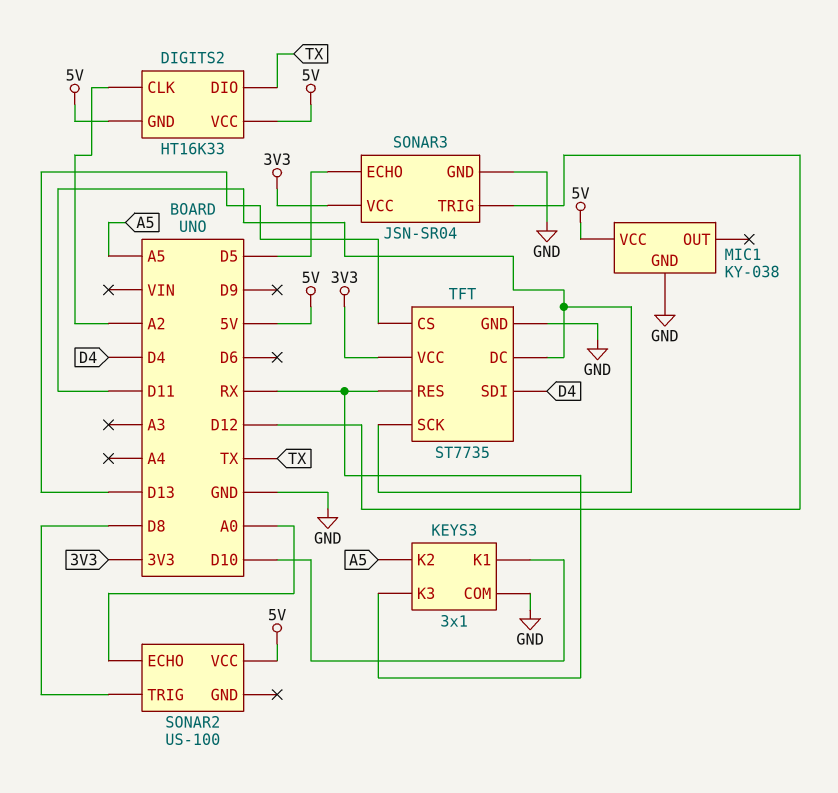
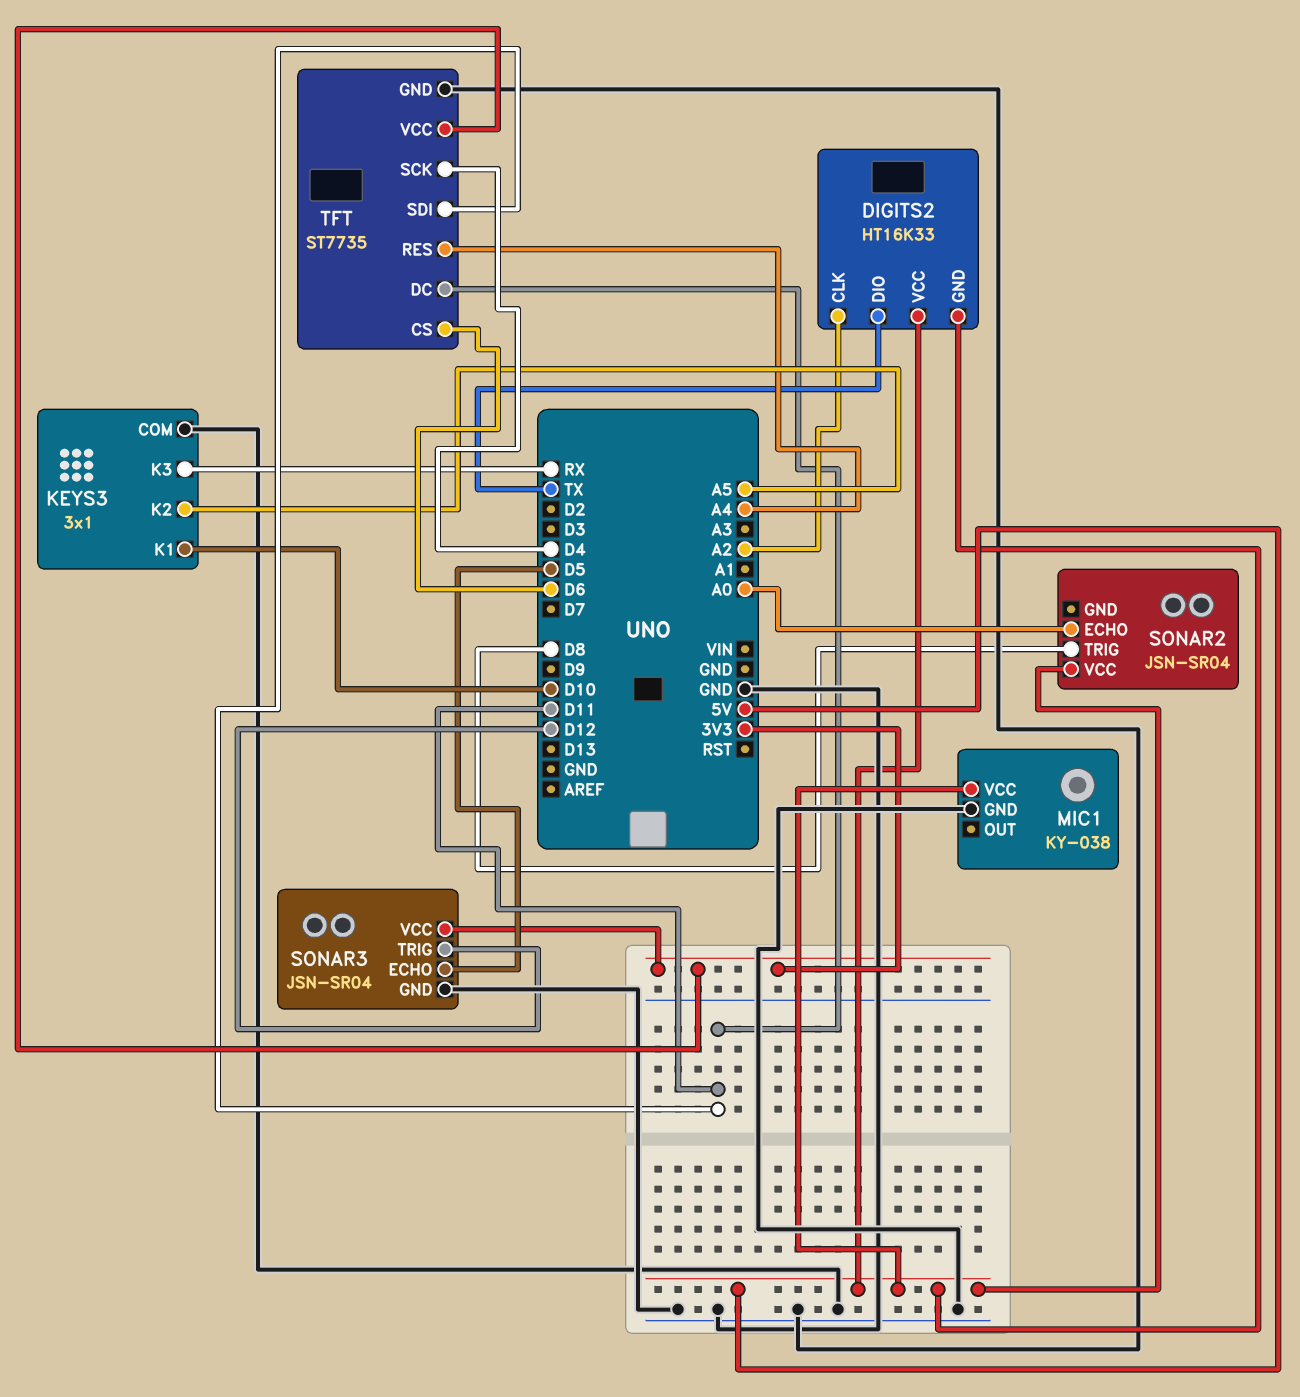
SONAR2: US-100 -> JSN-SR04
TFT pin CS: D13 -> D6
TFT pin RES: RX -> A4
TFT pin SCK: D11 -> D4
TFT pin SDI: D4 -> D11

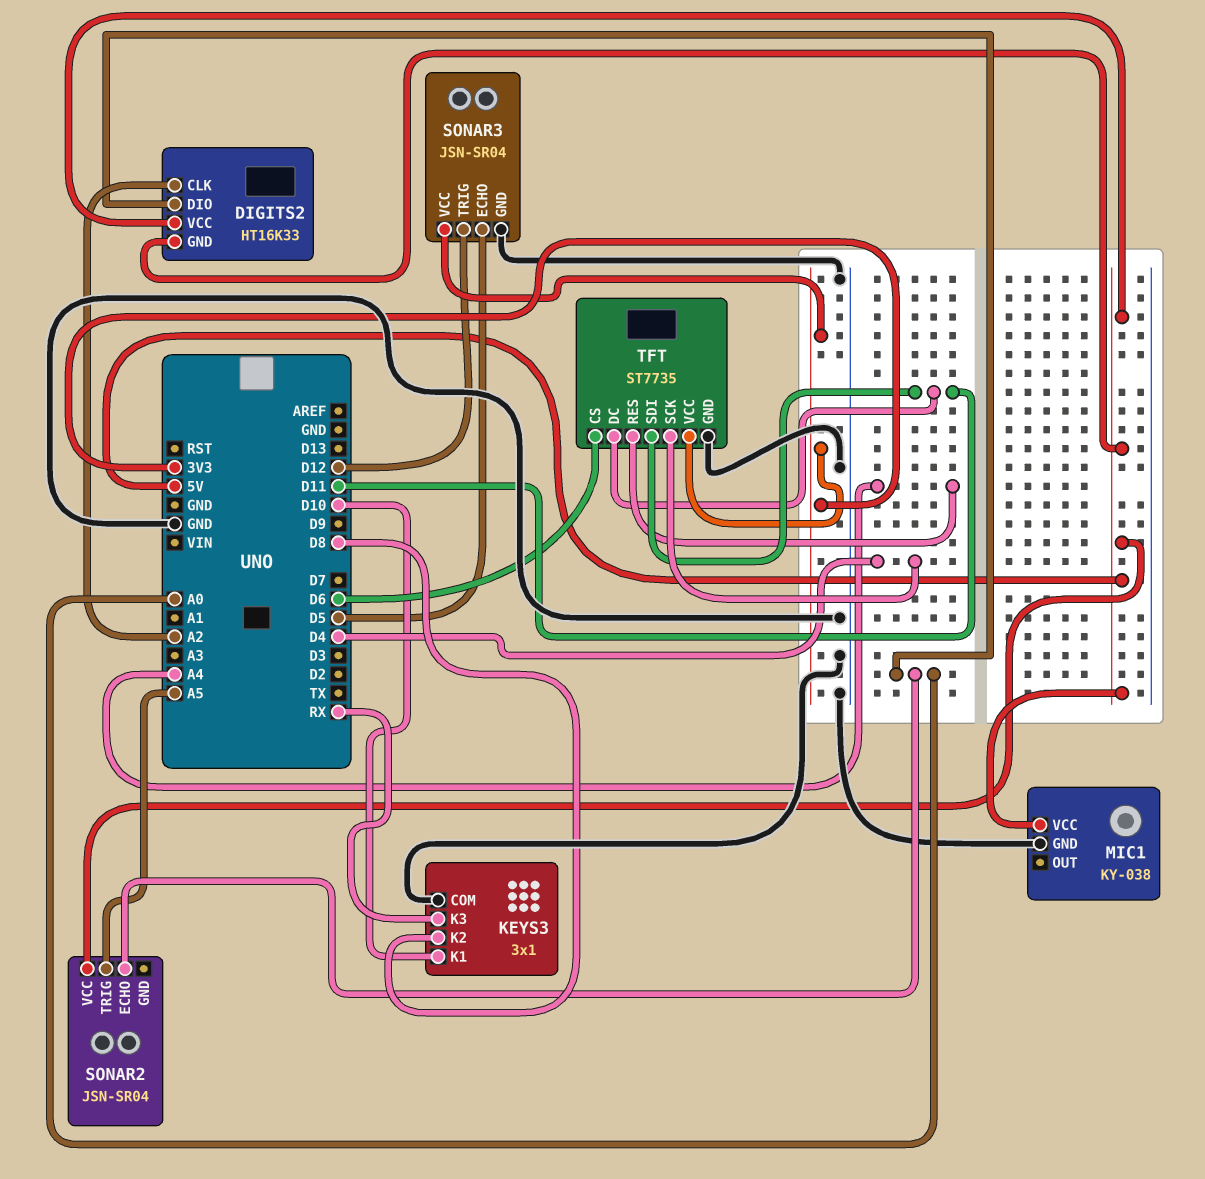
DIGITS2 pin DIO: TX -> A0
KEYS3 pin K2: A5 -> D8
SONAR2 pin TRIG: D8 -> A5

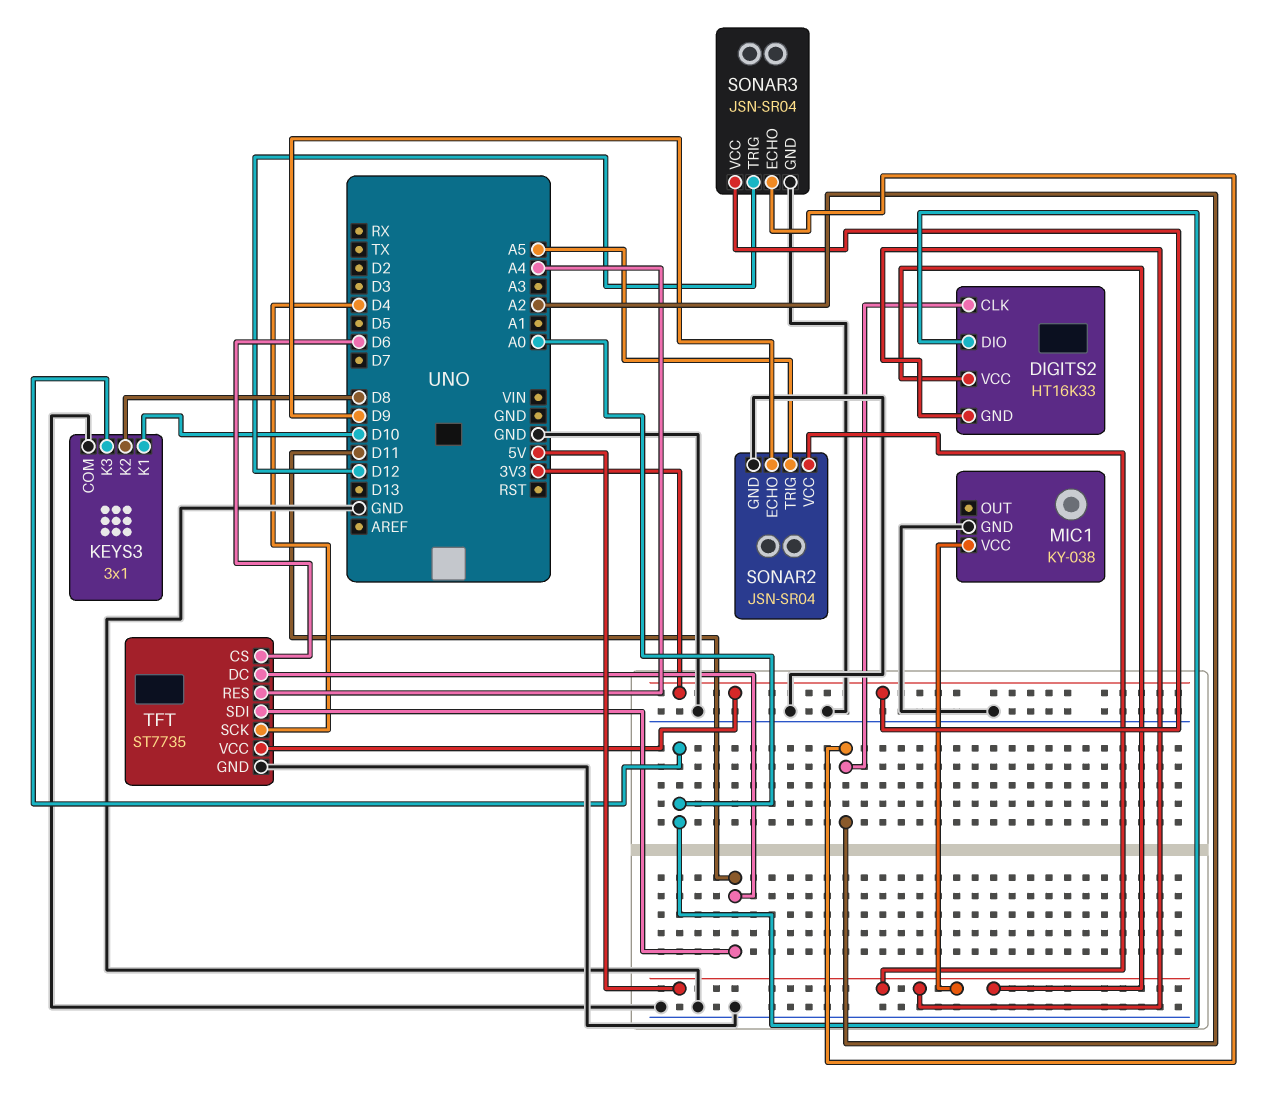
KEYS3 pin K3: RX -> A0
SONAR2 pin ECHO: A0 -> D9
SONAR2 pin GND: none -> GND
SONAR3 pin ECHO: D5 -> A2

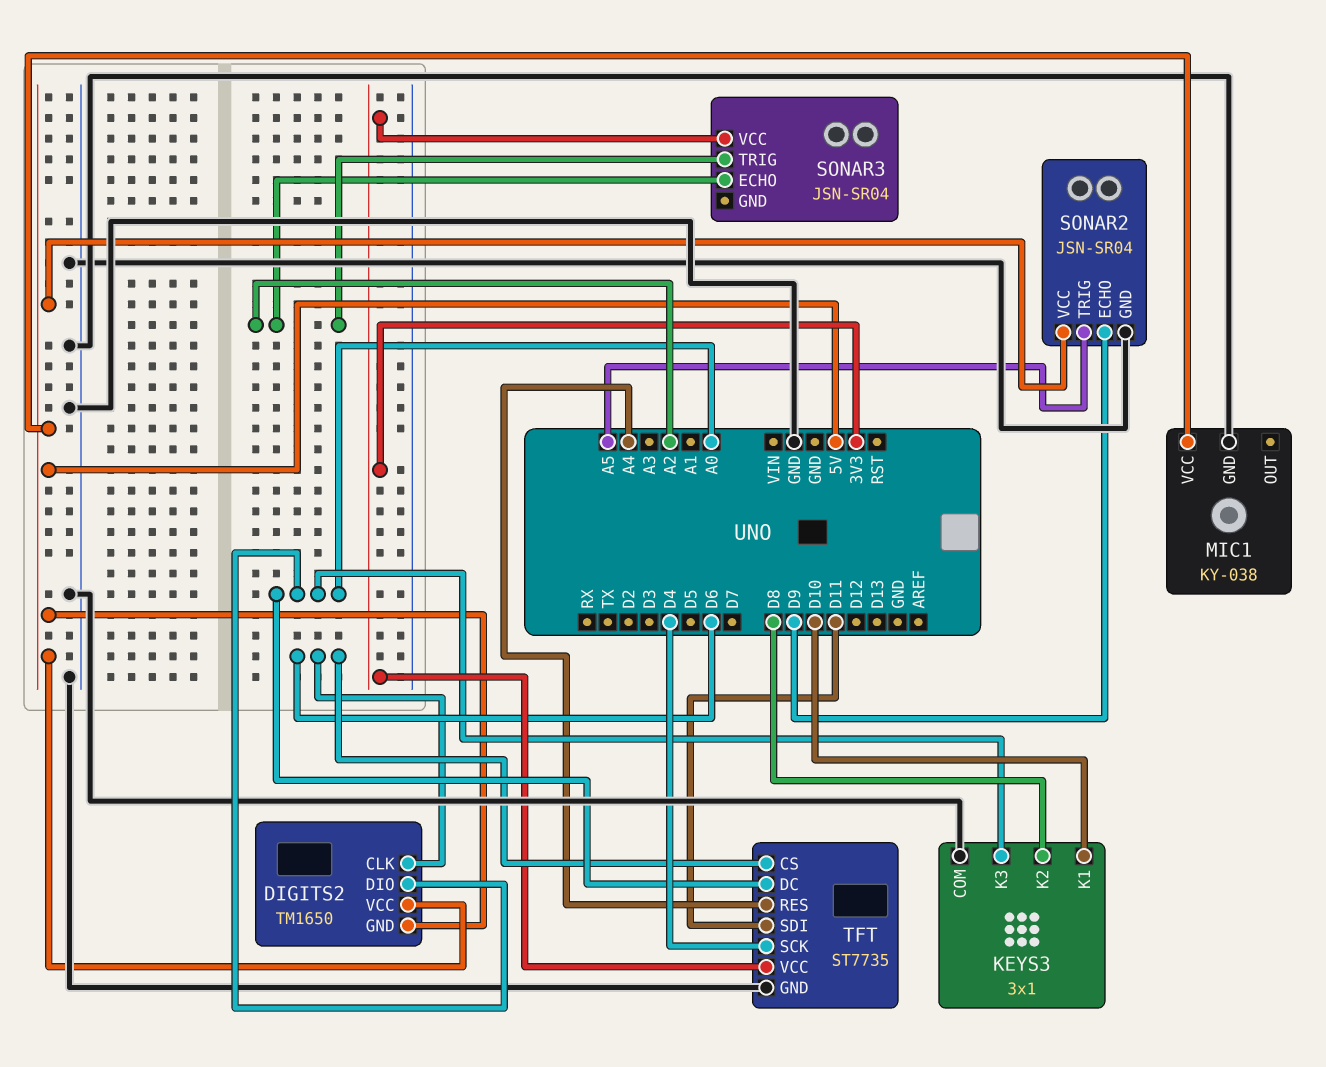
DIGITS2: HT16K33 -> TM1650
DIGITS2 pin CLK: A2 -> D6
SONAR3 pin GND: GND -> none
SONAR3 pin TRIG: D12 -> A2
TFT pin DC: D11 -> A0

